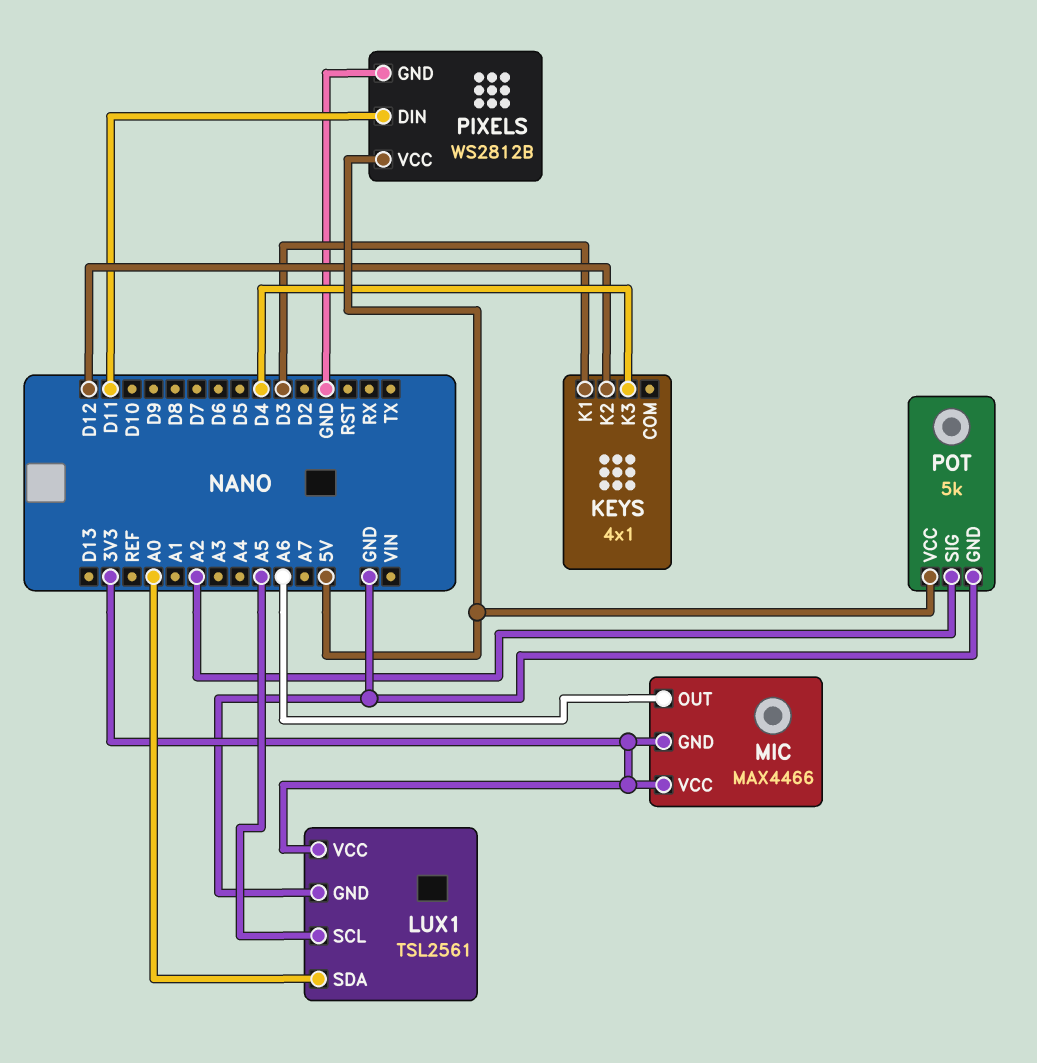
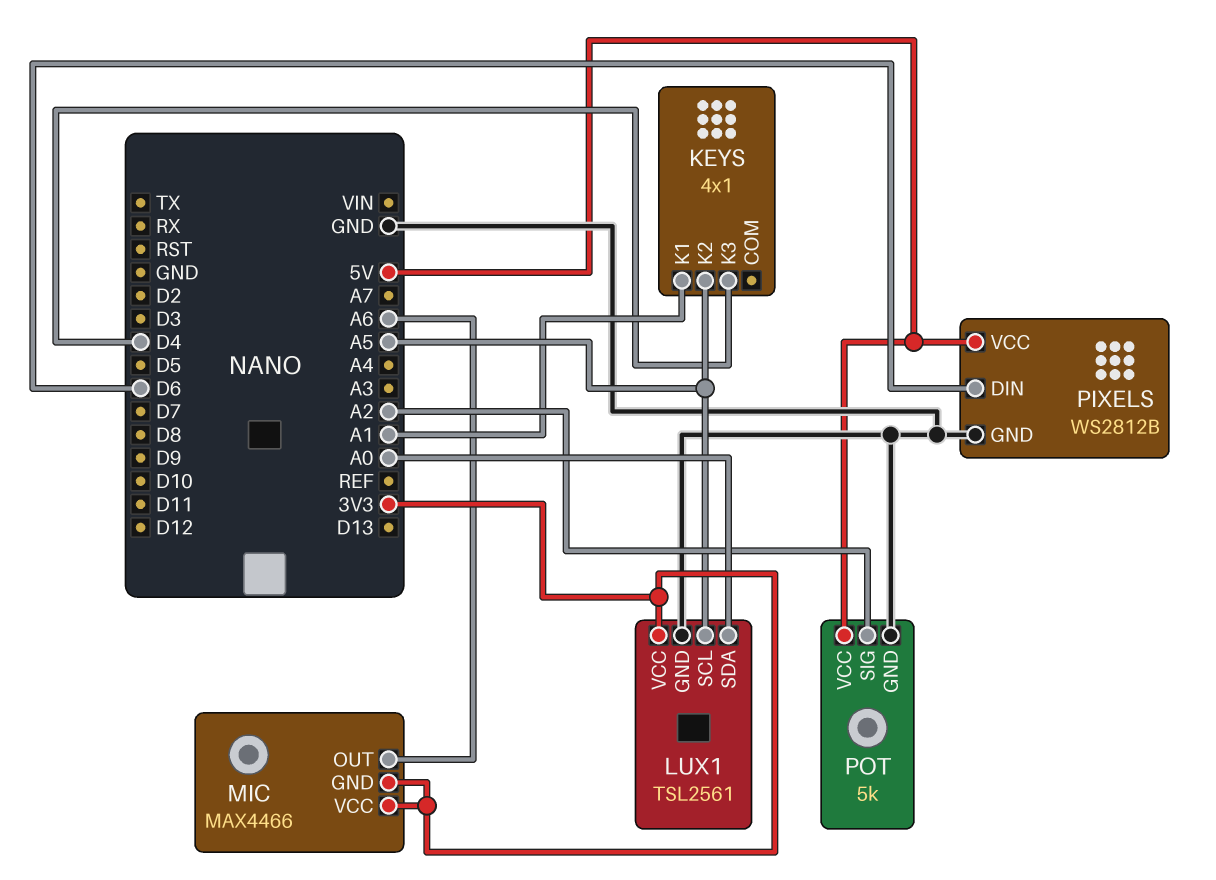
KEYS pin K1: D3 -> A1
KEYS pin K2: D12 -> A5
PIXELS pin DIN: D11 -> D6

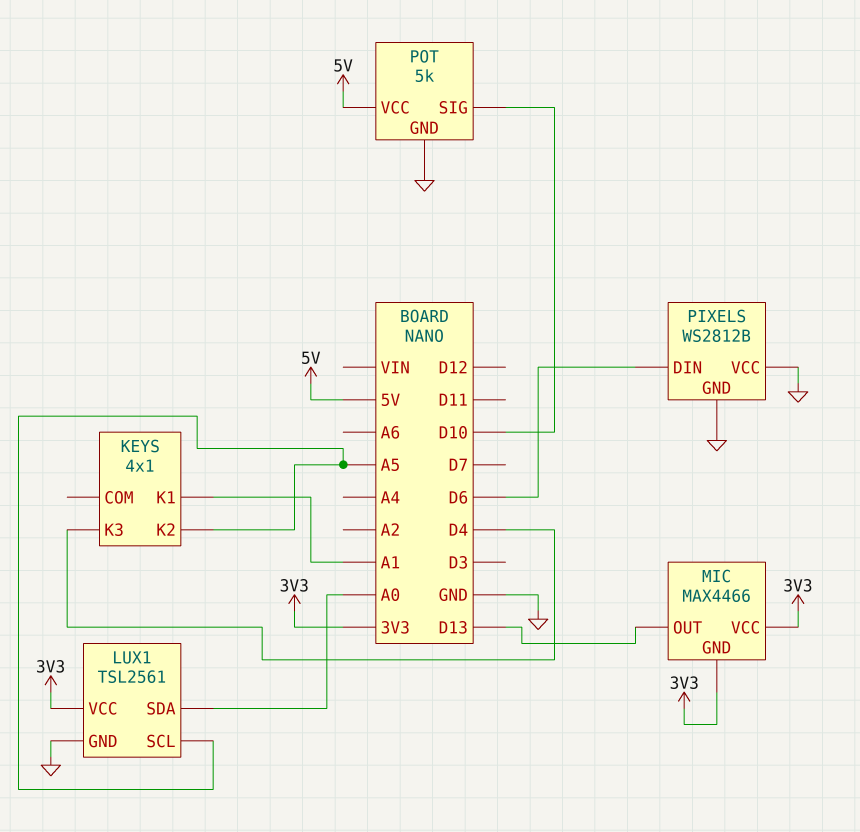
MIC pin OUT: A6 -> D13
PIXELS pin VCC: 5V -> GND
POT pin SIG: A2 -> D10

